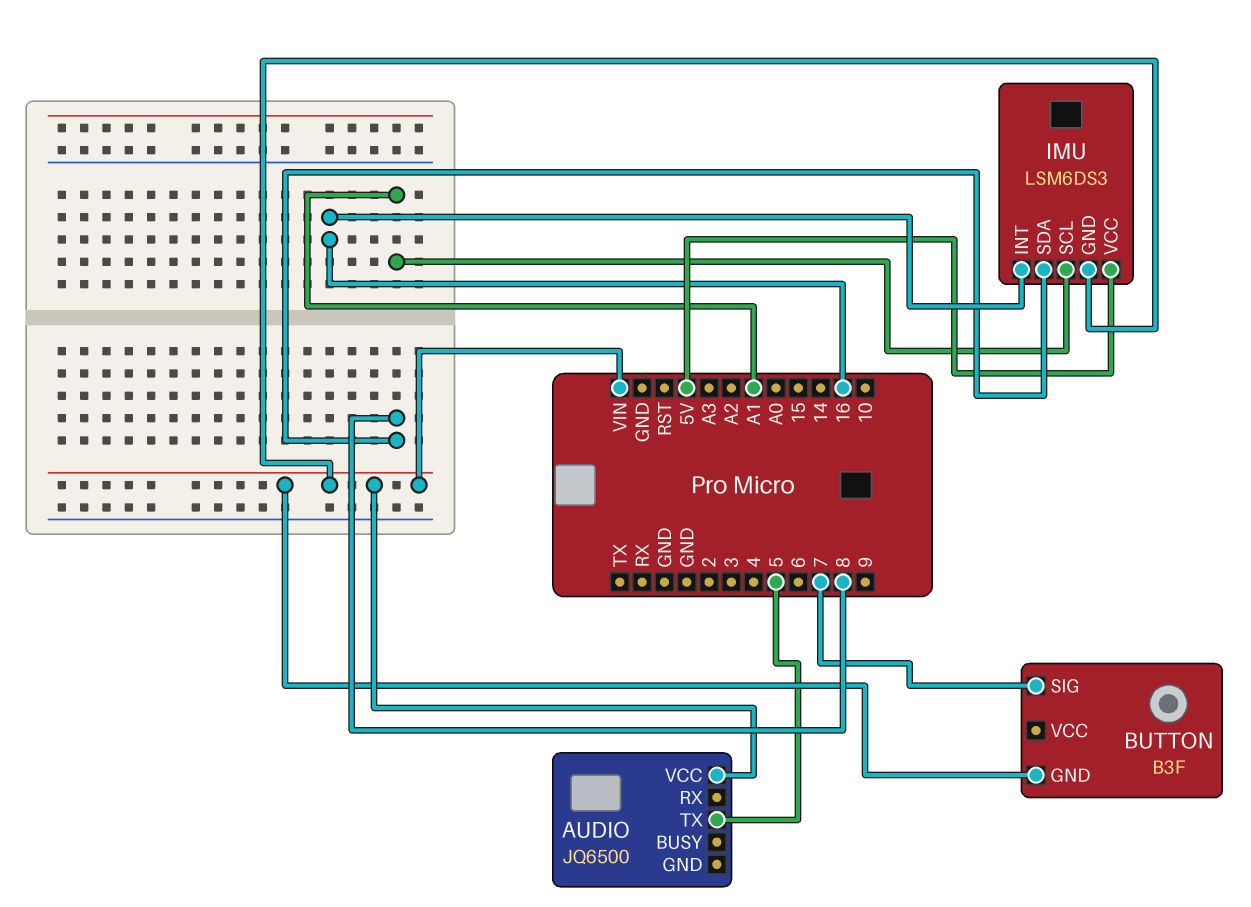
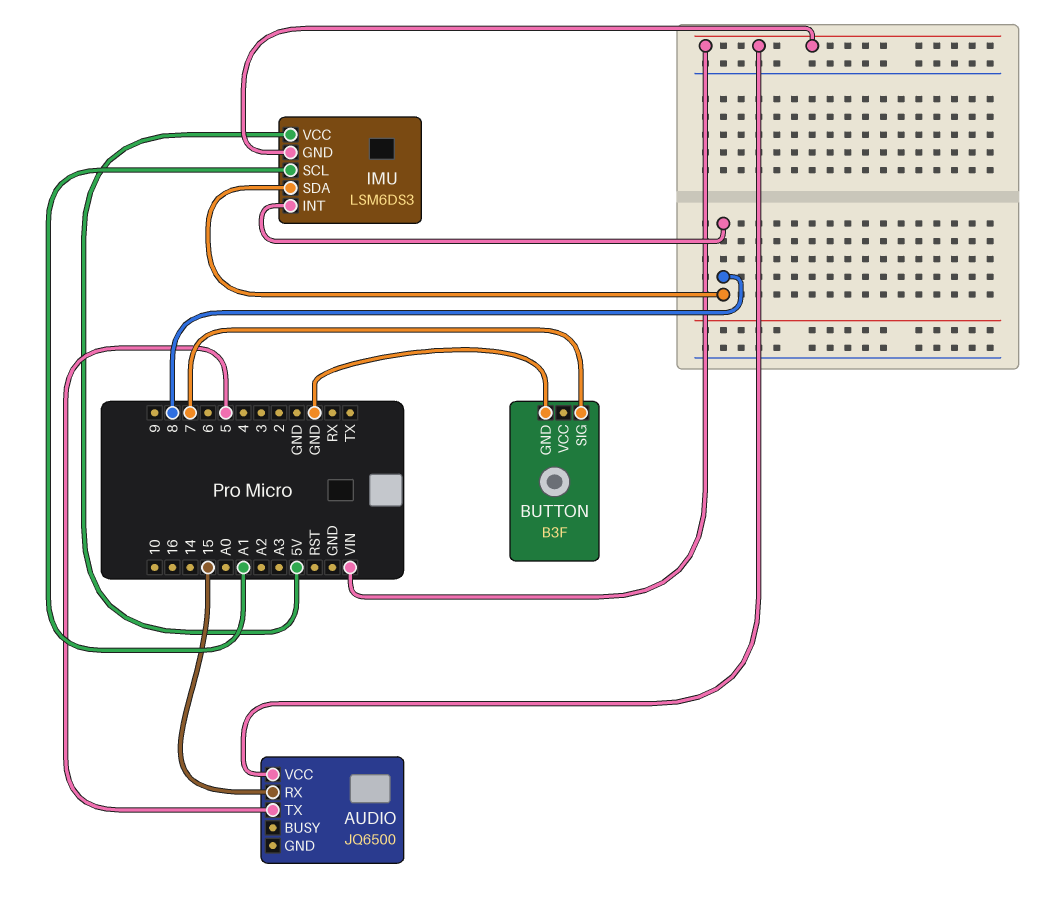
AUDIO pin RX: none -> 15
BUTTON pin GND: VIN -> GND
IMU pin INT: 16 -> 8

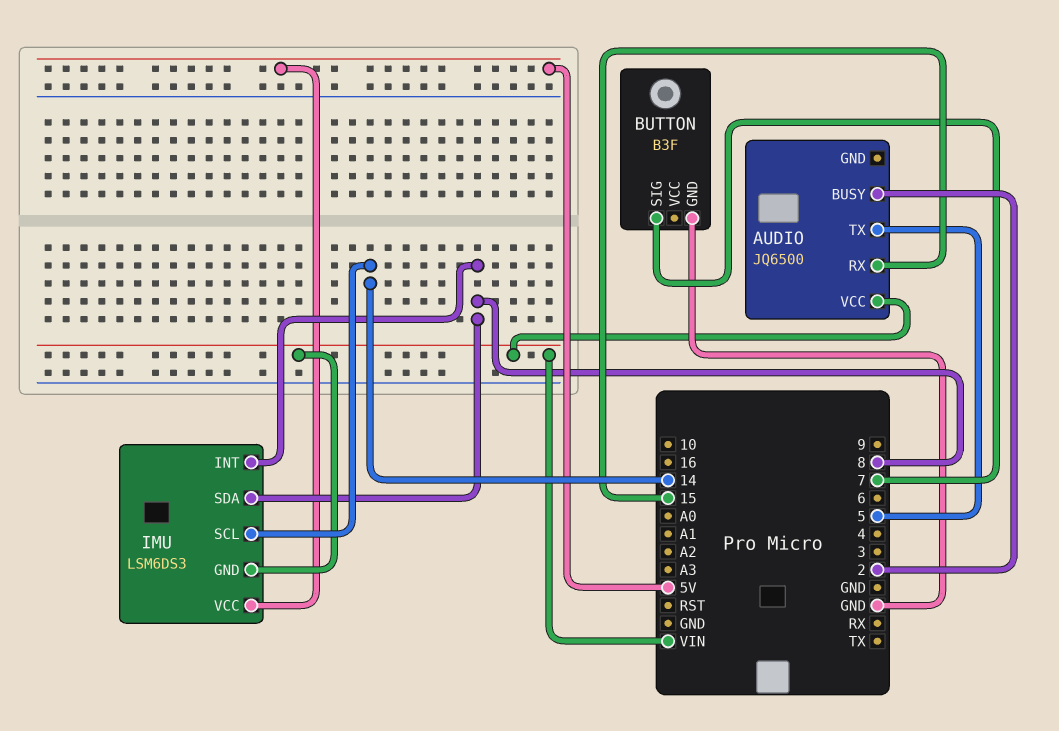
AUDIO pin BUSY: none -> 2
IMU pin SCL: A1 -> 14

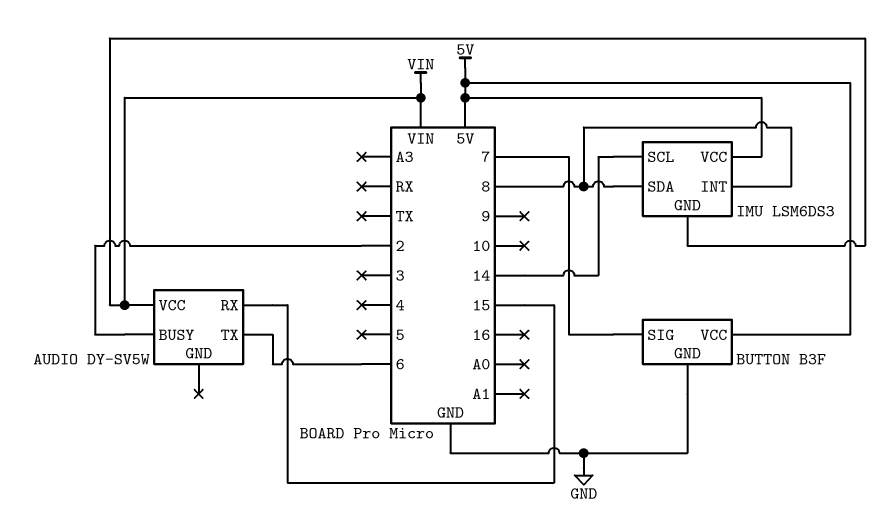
AUDIO: JQ6500 -> DY-SV5W
AUDIO pin TX: 5 -> 6
BUTTON pin VCC: none -> 5V

